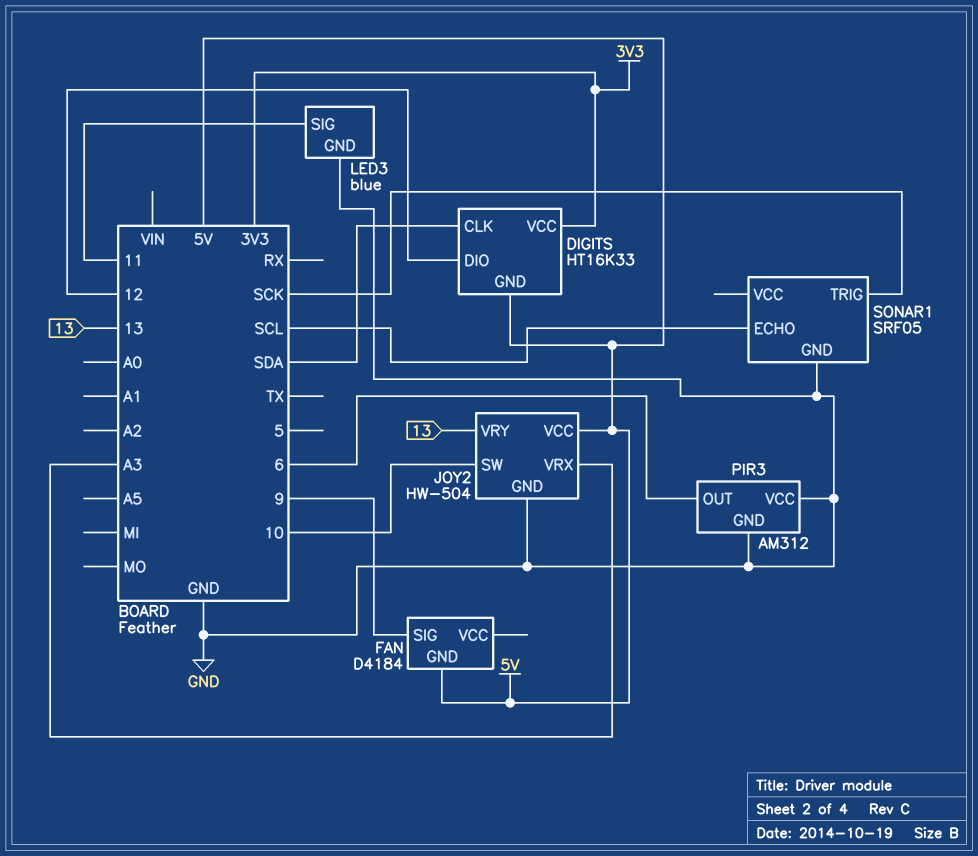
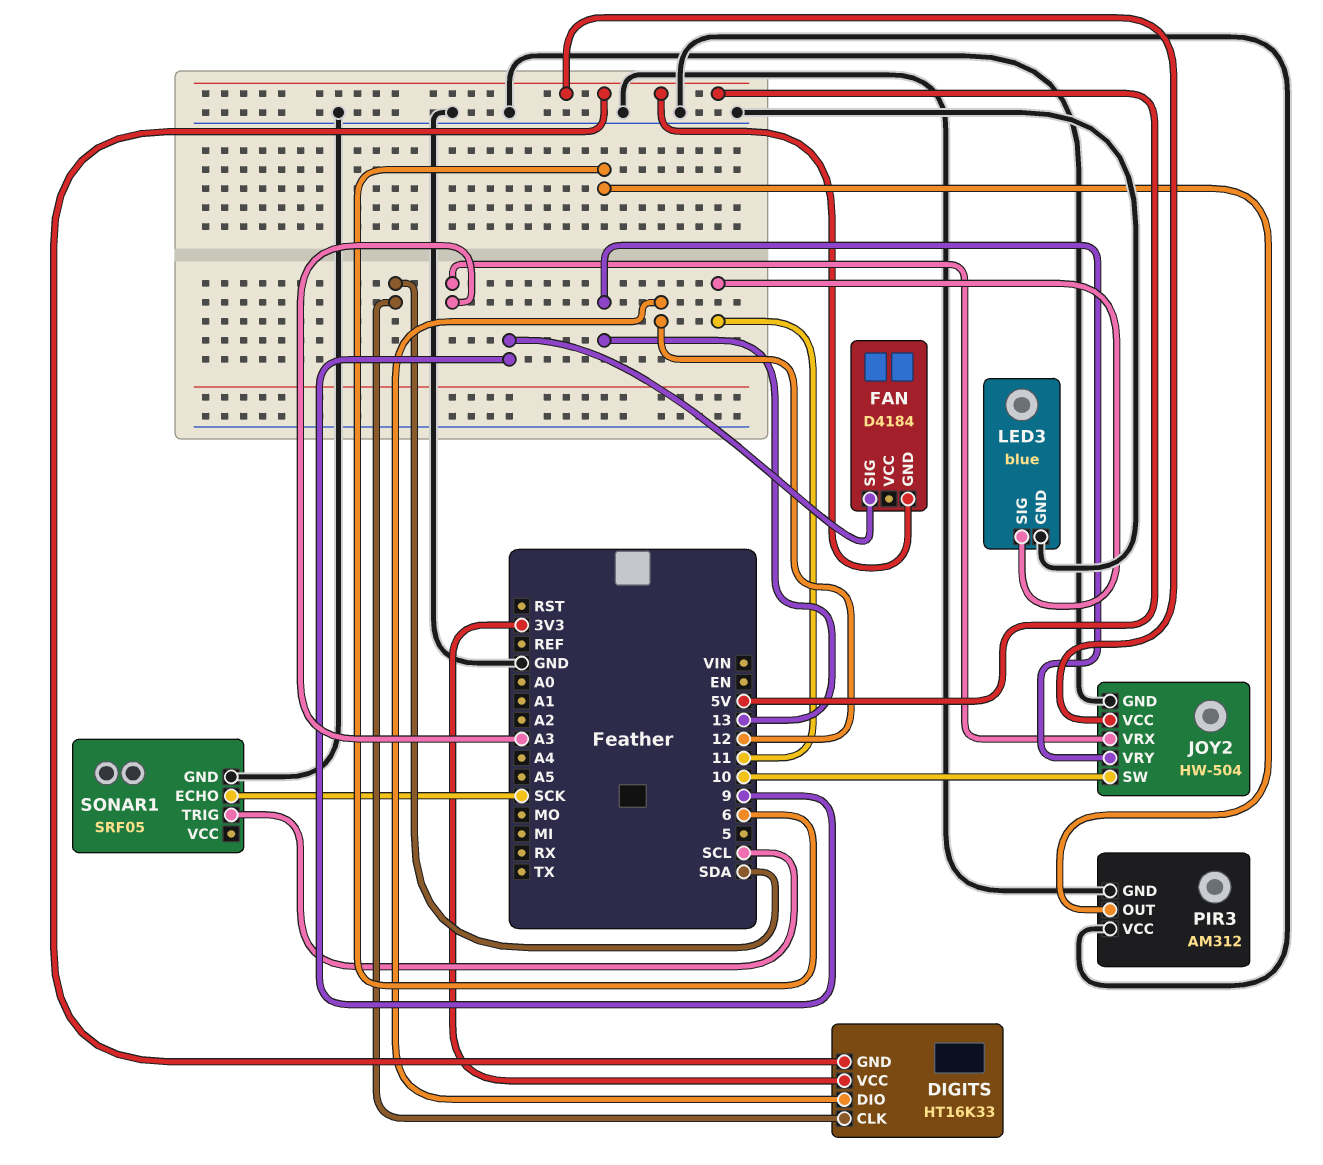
SONAR1 pin ECHO: SCL -> SCK
SONAR1 pin TRIG: SCK -> SCL

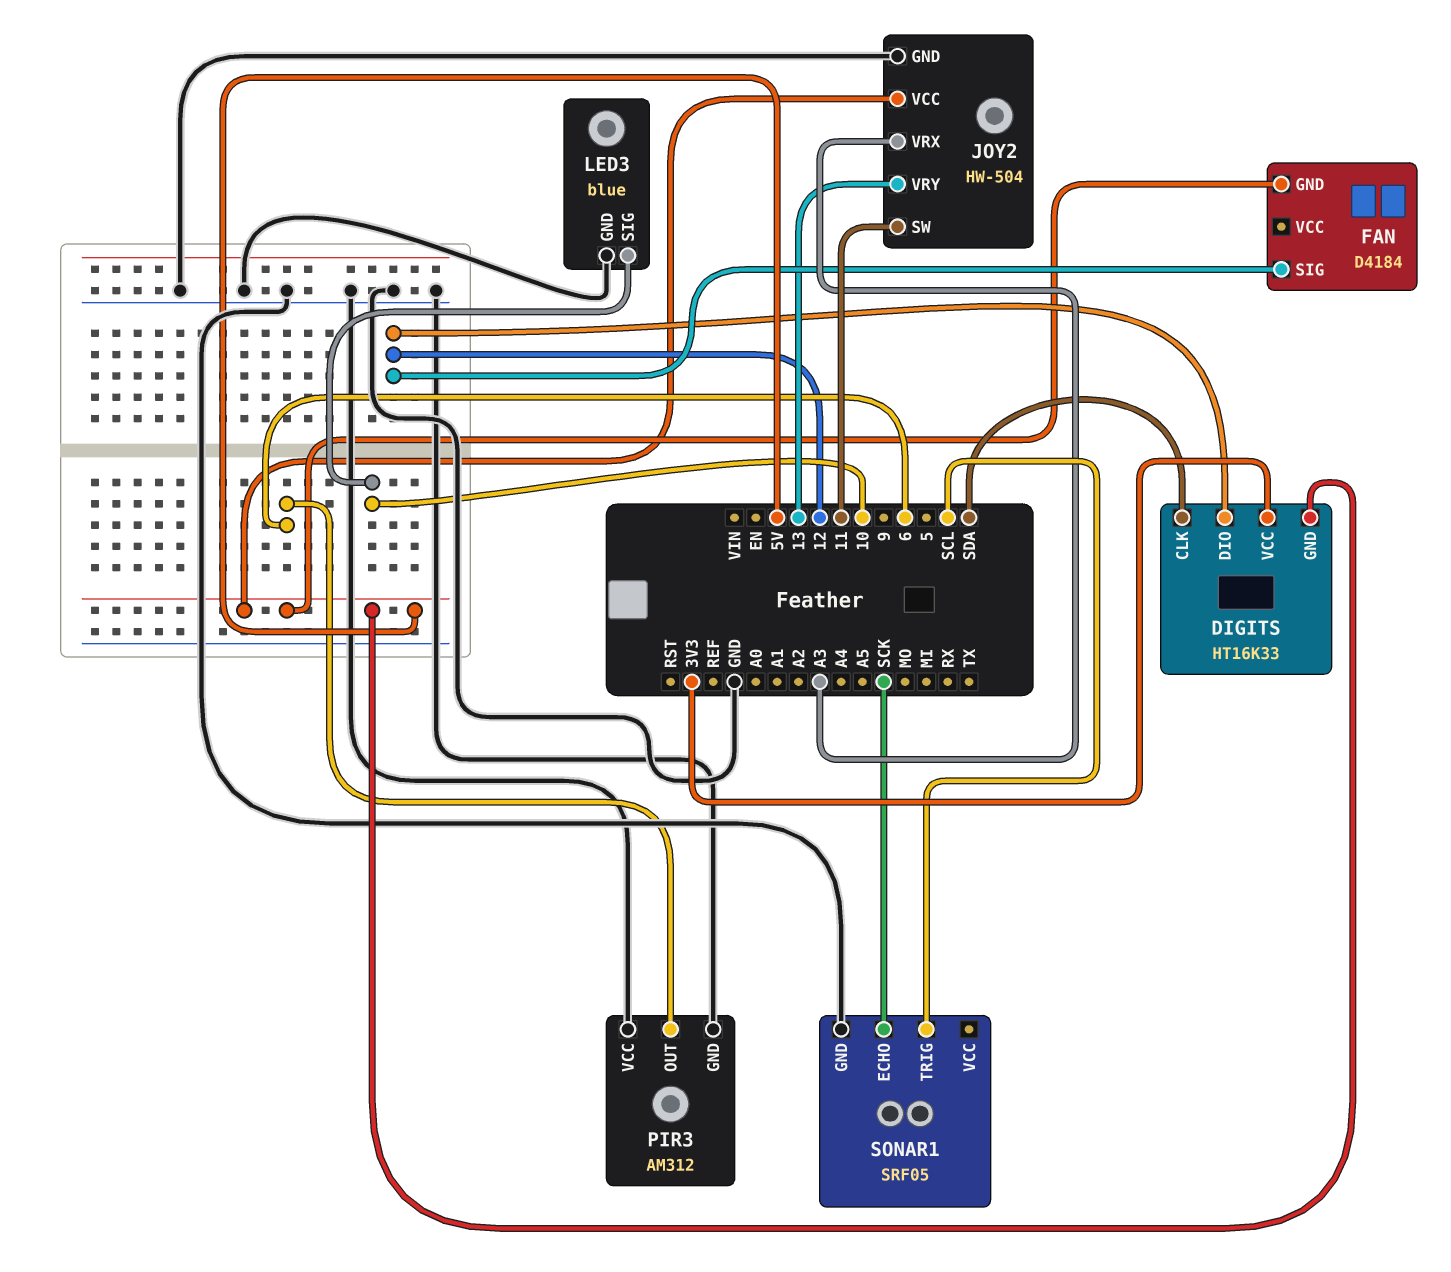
FAN pin SIG: 9 -> 12
JOY2 pin SW: 10 -> 11
LED3 pin SIG: 11 -> 10

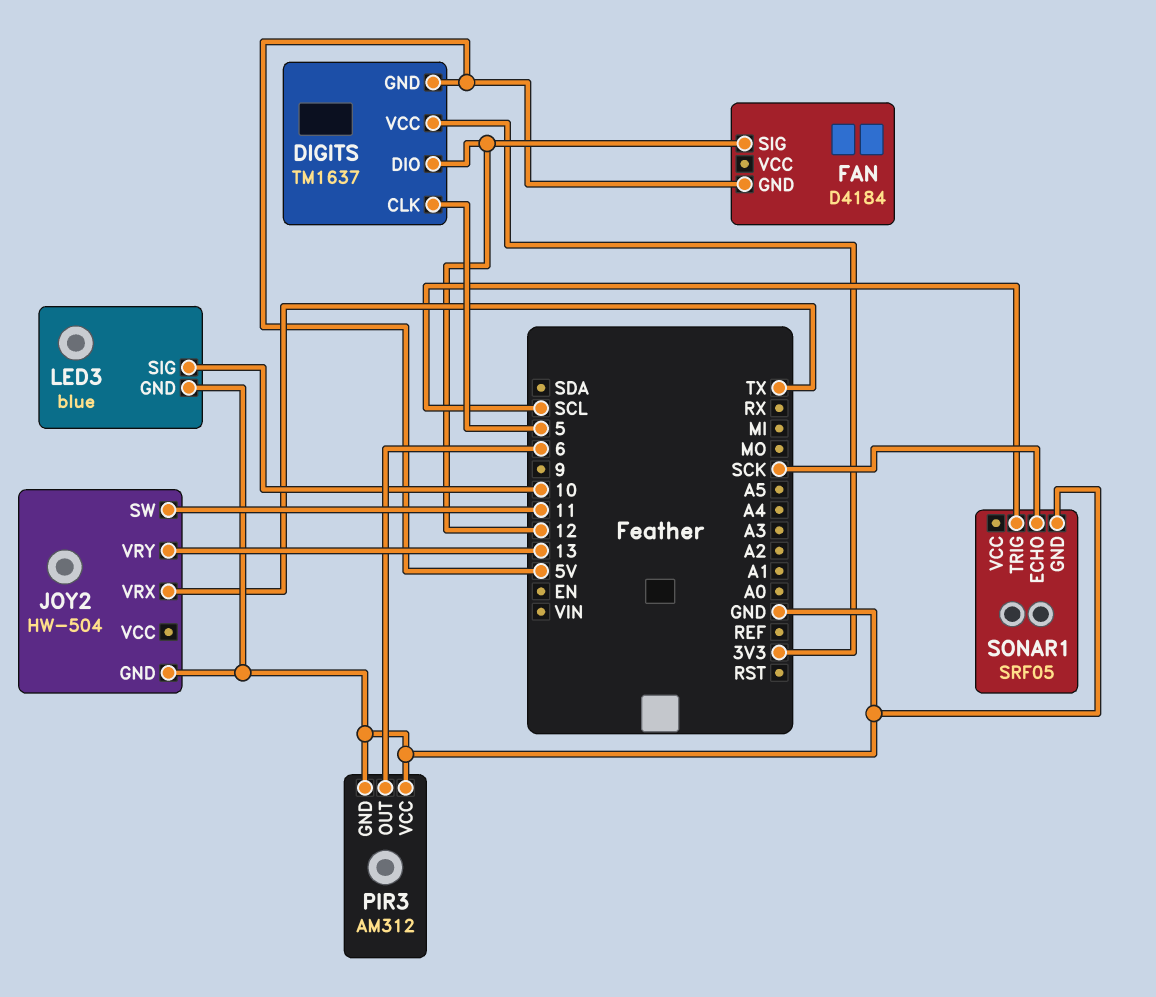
DIGITS: HT16K33 -> TM1637
DIGITS pin CLK: SDA -> 5
JOY2 pin VCC: 5V -> none
JOY2 pin VRX: A3 -> TX

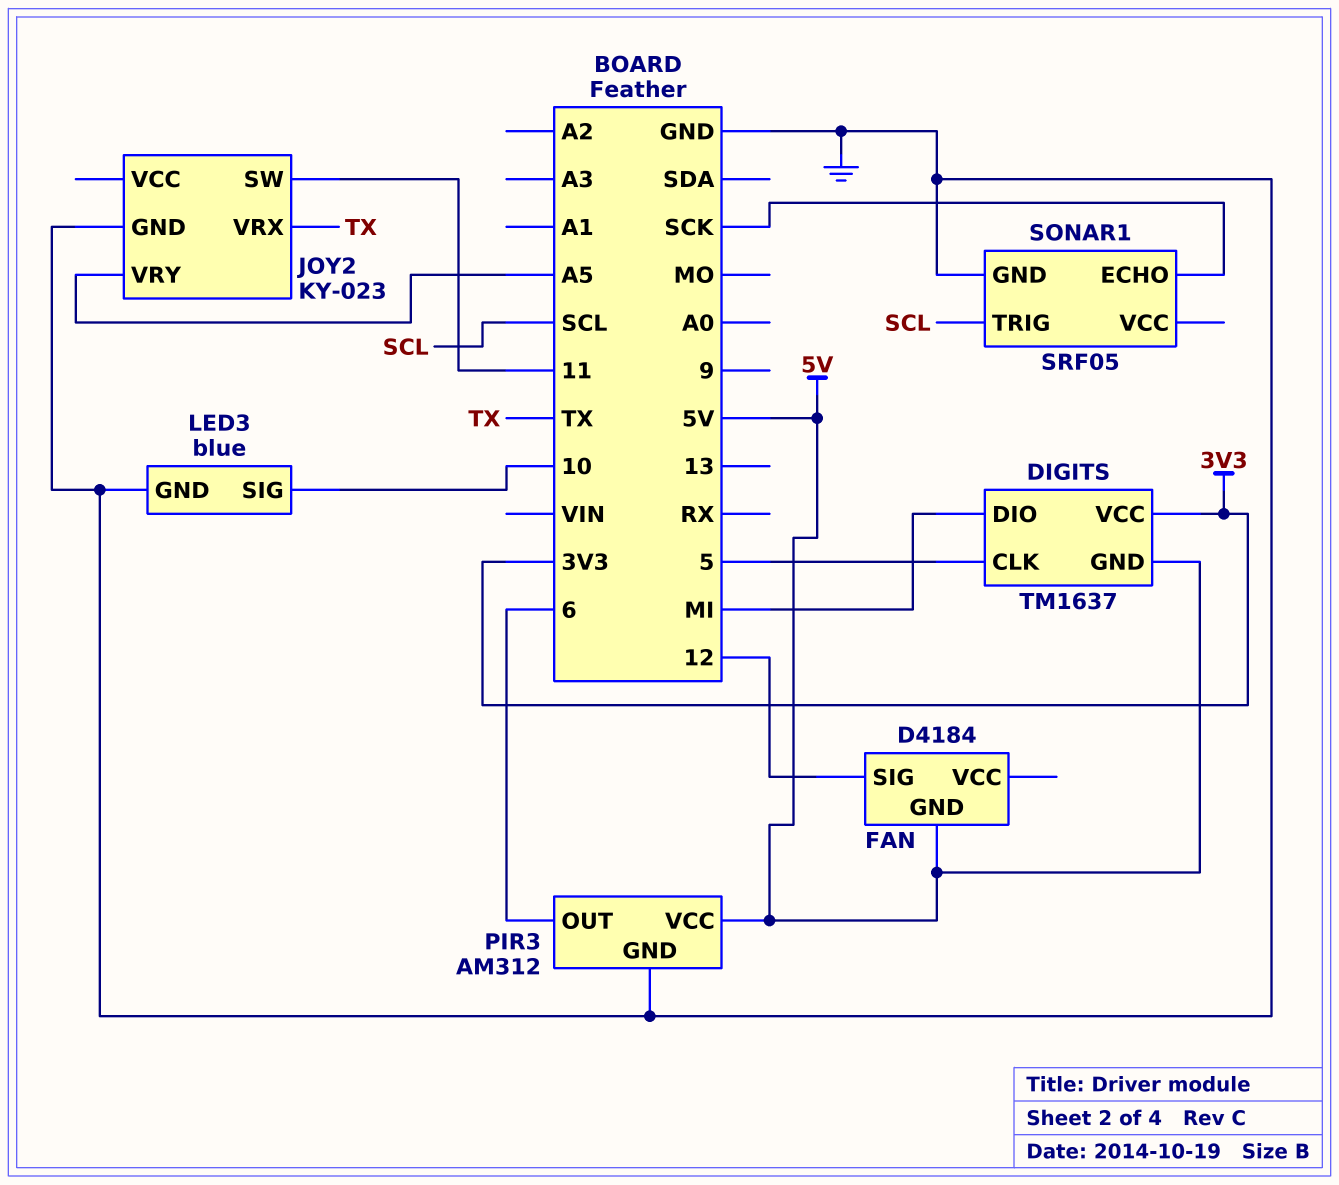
DIGITS pin DIO: 12 -> MI
JOY2: HW-504 -> KY-023
JOY2 pin VRY: 13 -> A5
PIR3 pin VCC: GND -> 5V

